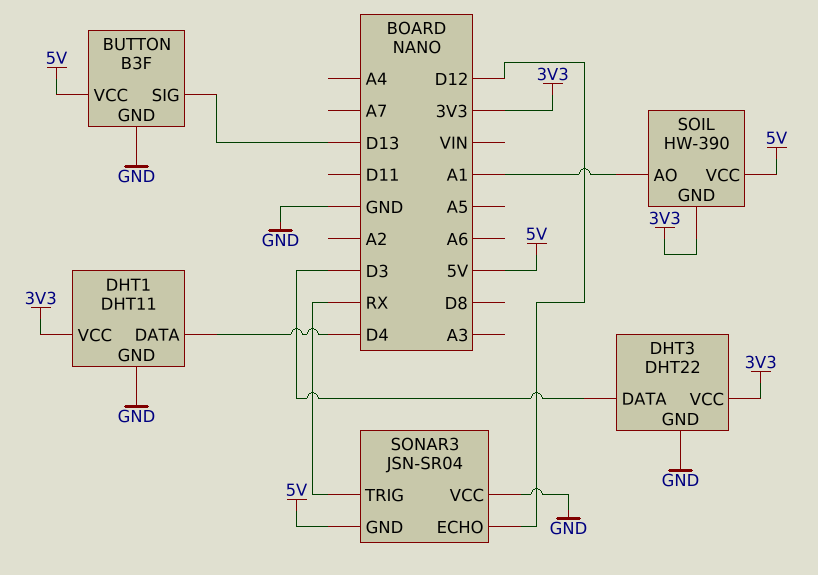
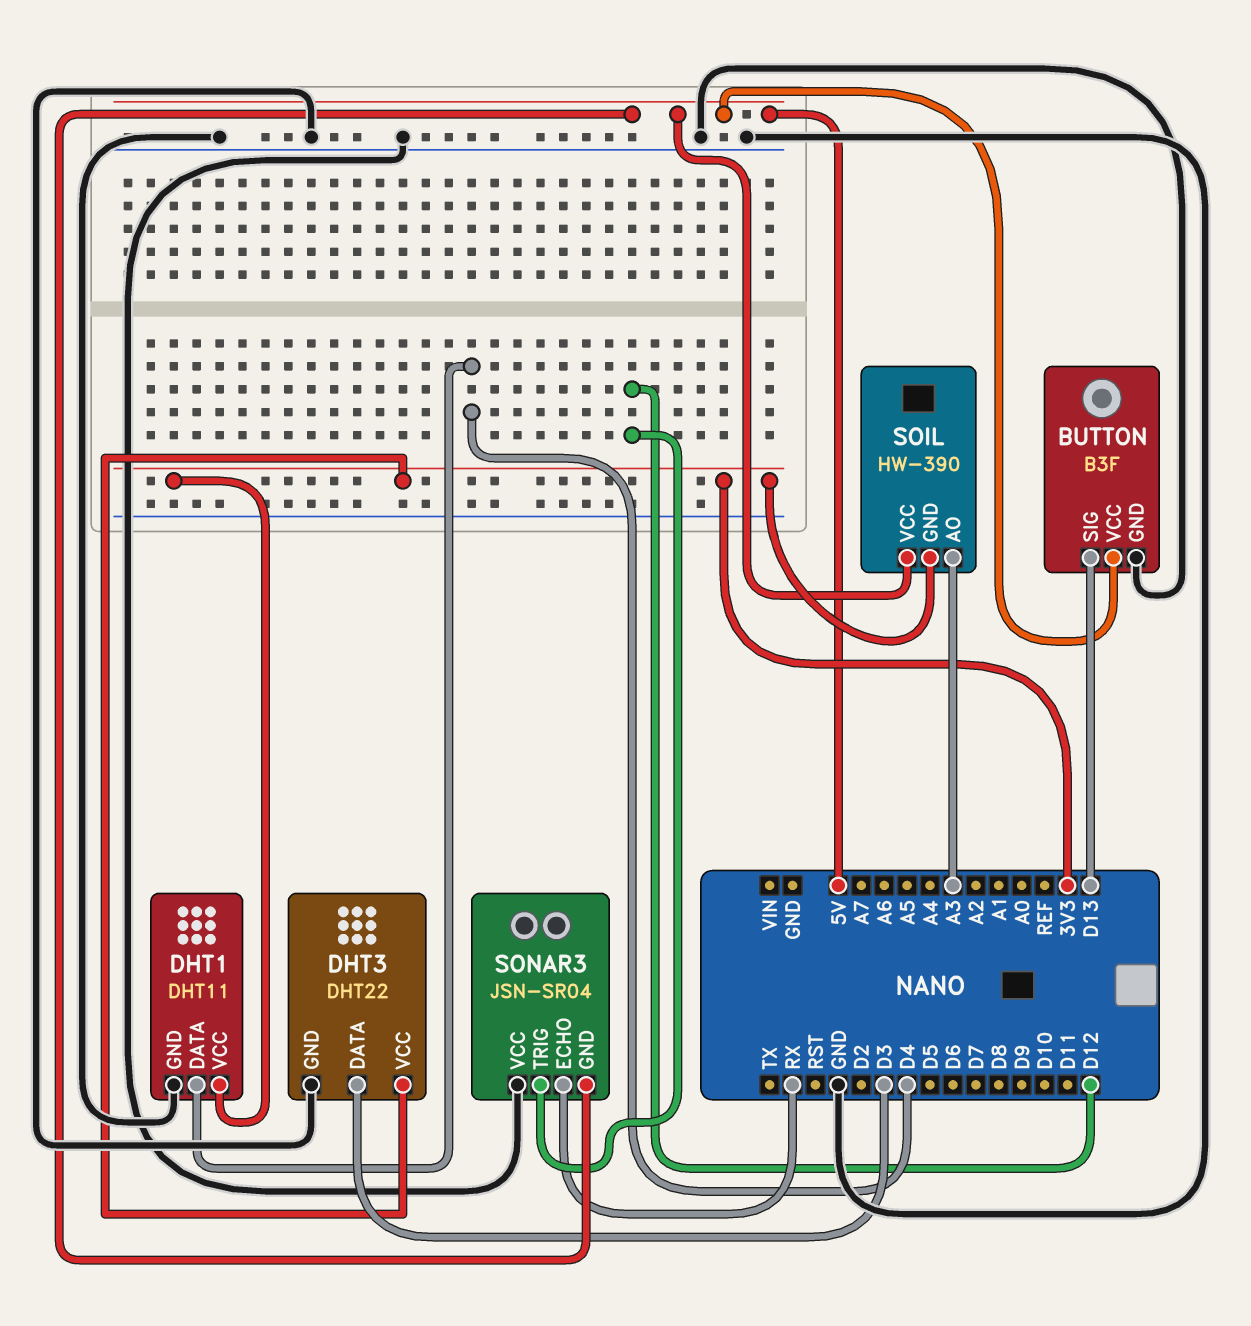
SOIL pin AO: A1 -> A3
SONAR3 pin ECHO: D12 -> RX
SONAR3 pin TRIG: RX -> D12

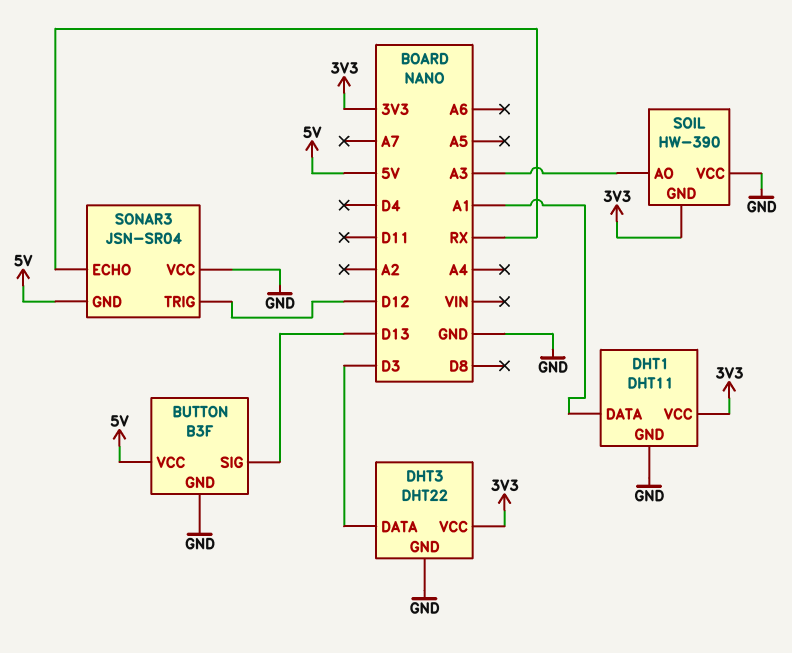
DHT1 pin DATA: D4 -> A1
SOIL pin VCC: 5V -> GND

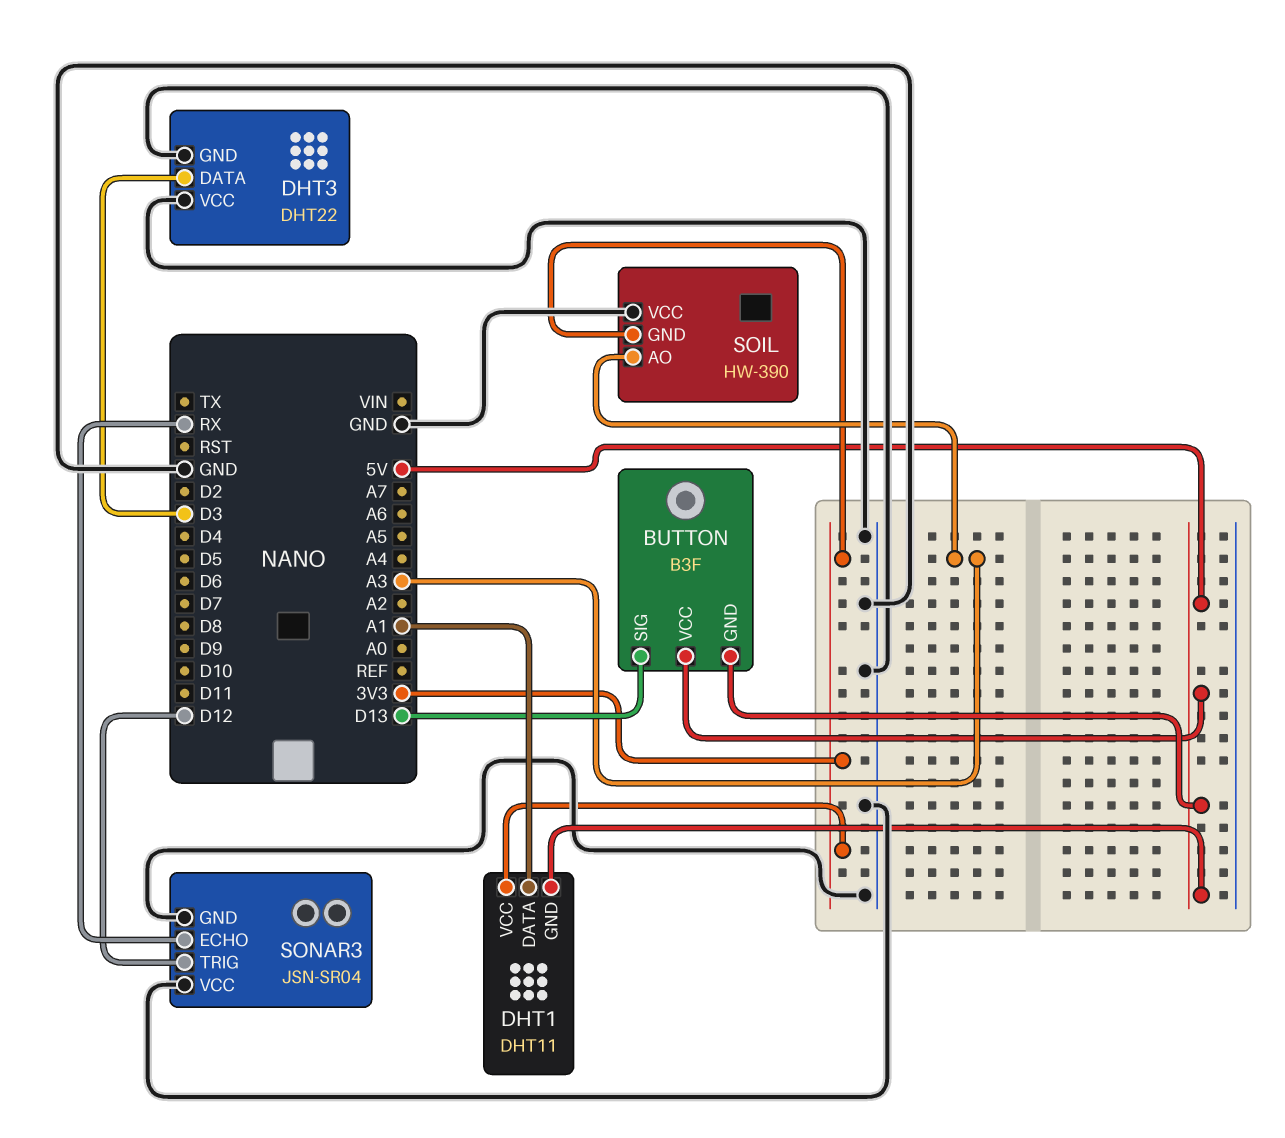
BUTTON pin GND: GND -> 5V
DHT1 pin GND: GND -> 5V
DHT3 pin VCC: 3V3 -> GND
SONAR3 pin GND: 5V -> GND

